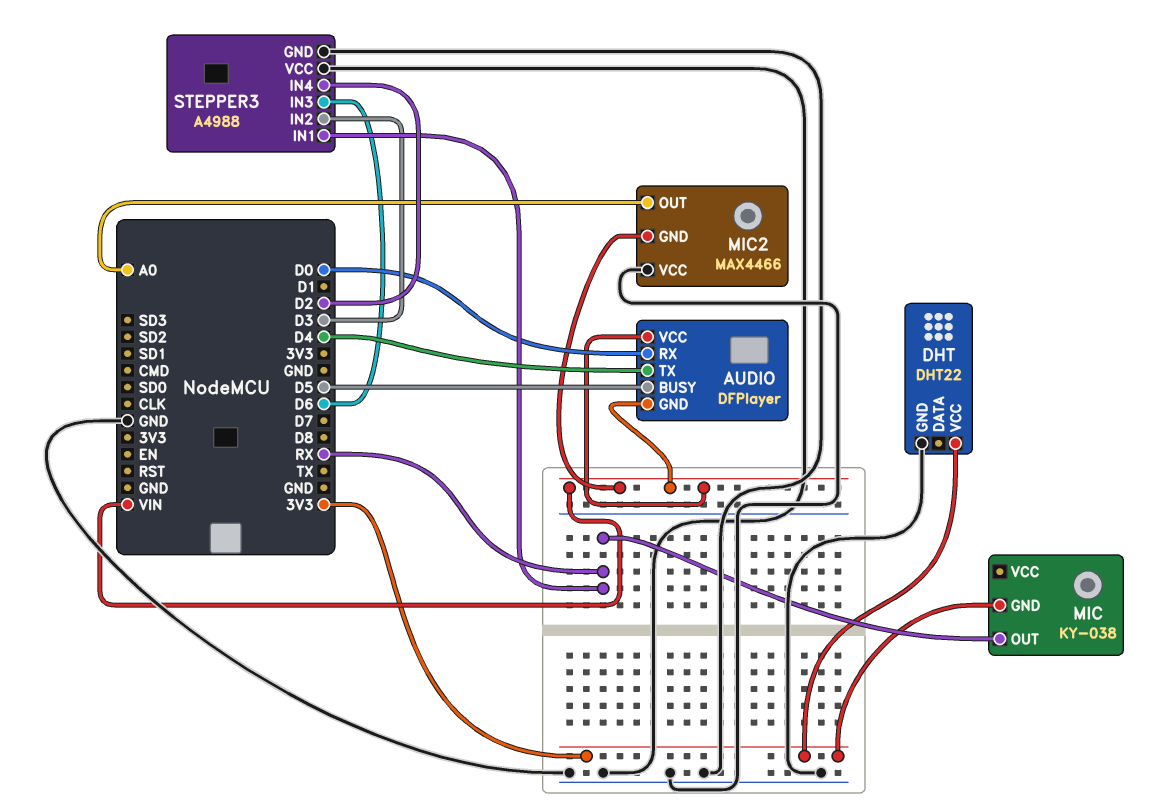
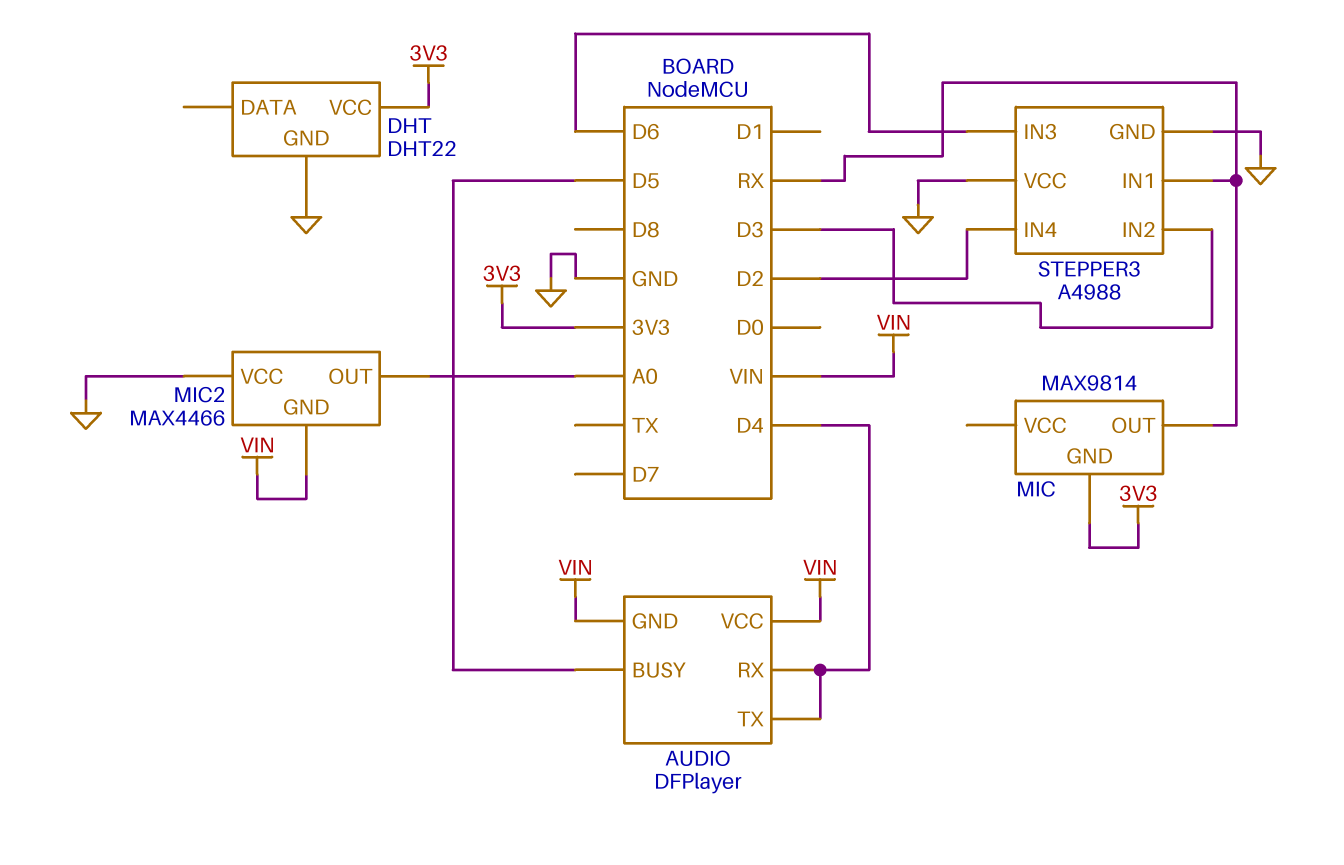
AUDIO pin RX: D0 -> D4
MIC: KY-038 -> MAX9814

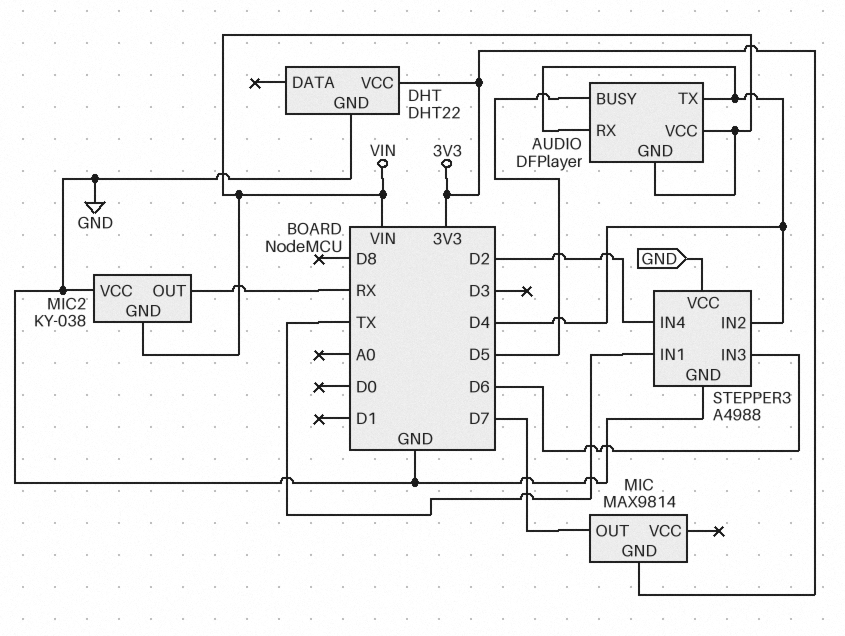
MIC pin OUT: RX -> D7
MIC2: MAX4466 -> KY-038
MIC2 pin OUT: A0 -> RX
STEPPER3 pin IN1: RX -> TX
STEPPER3 pin IN2: D3 -> D4

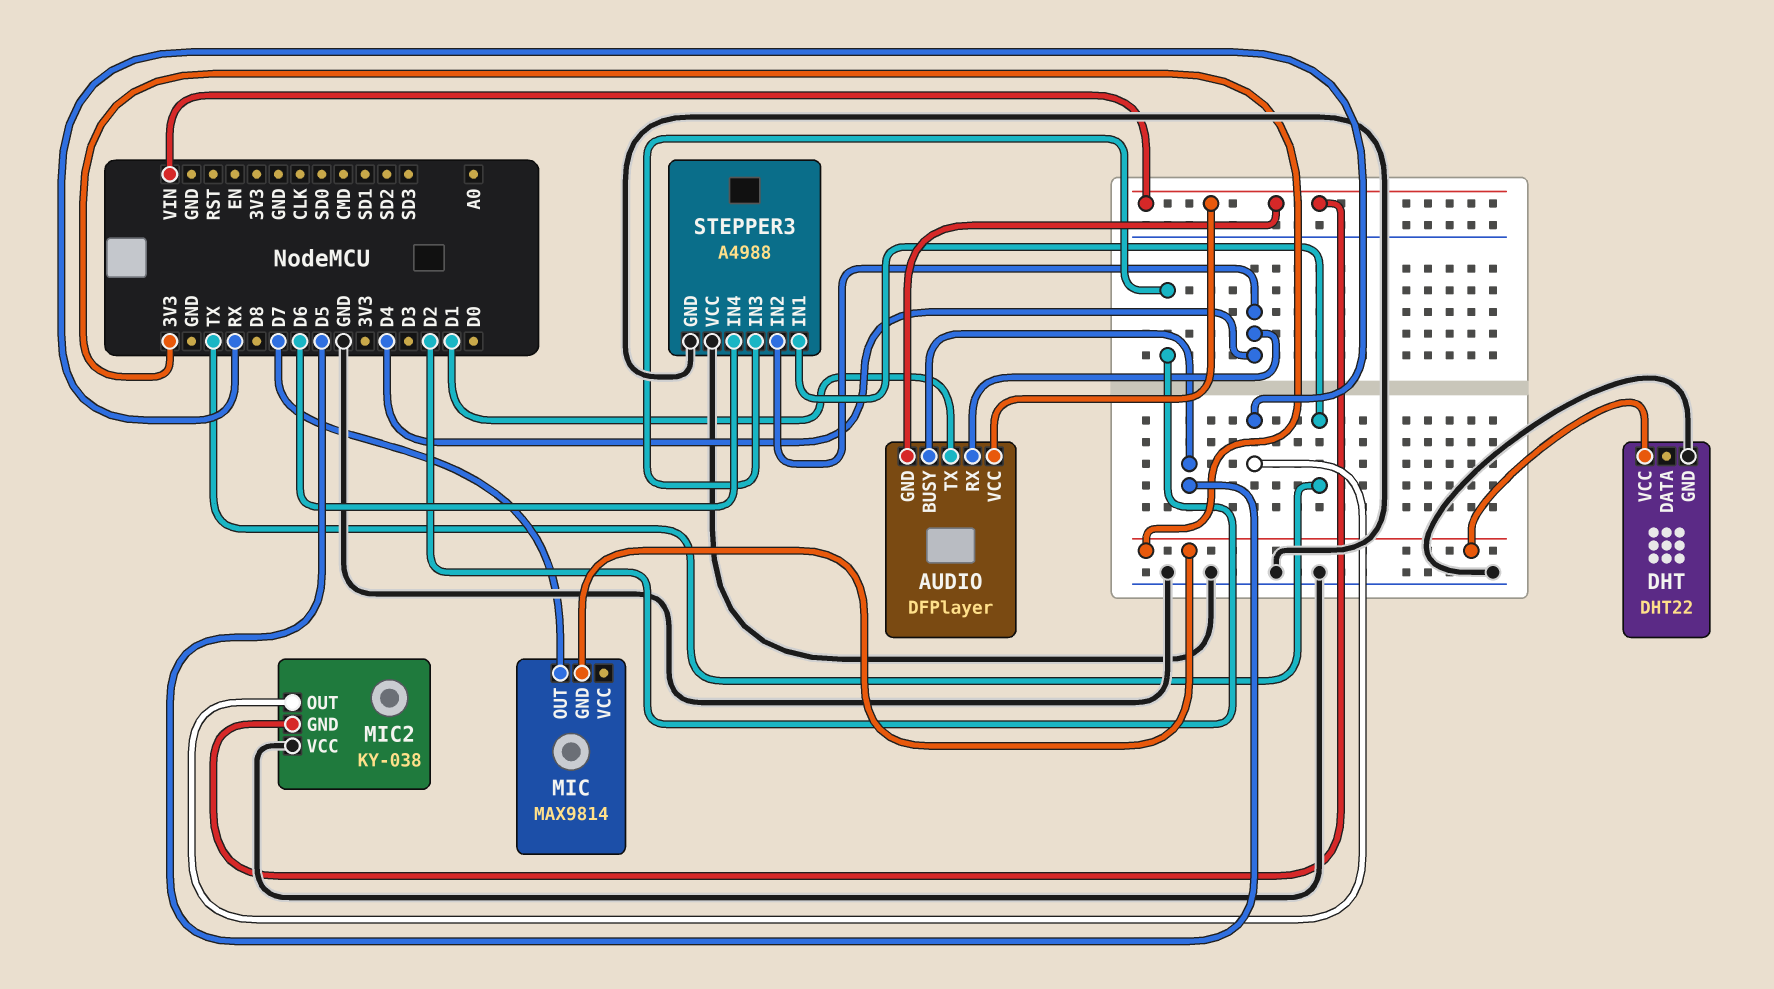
AUDIO pin TX: D4 -> D1
STEPPER3 pin IN3: D6 -> D2
STEPPER3 pin IN4: D2 -> D6

